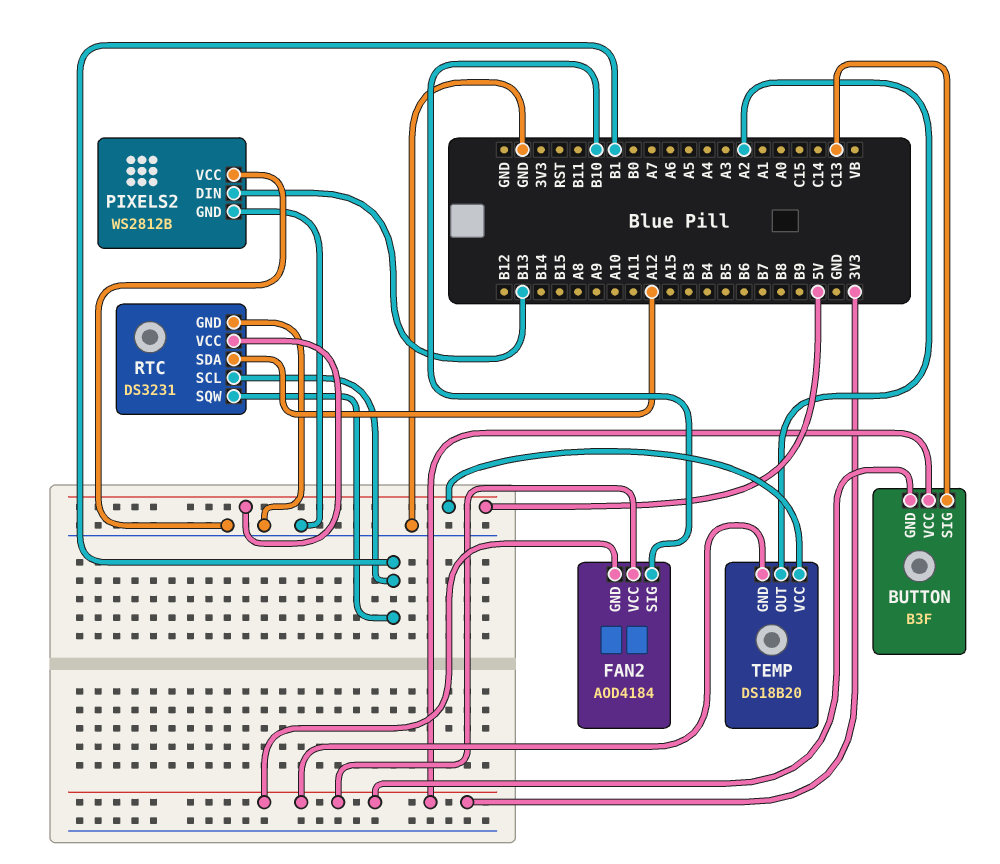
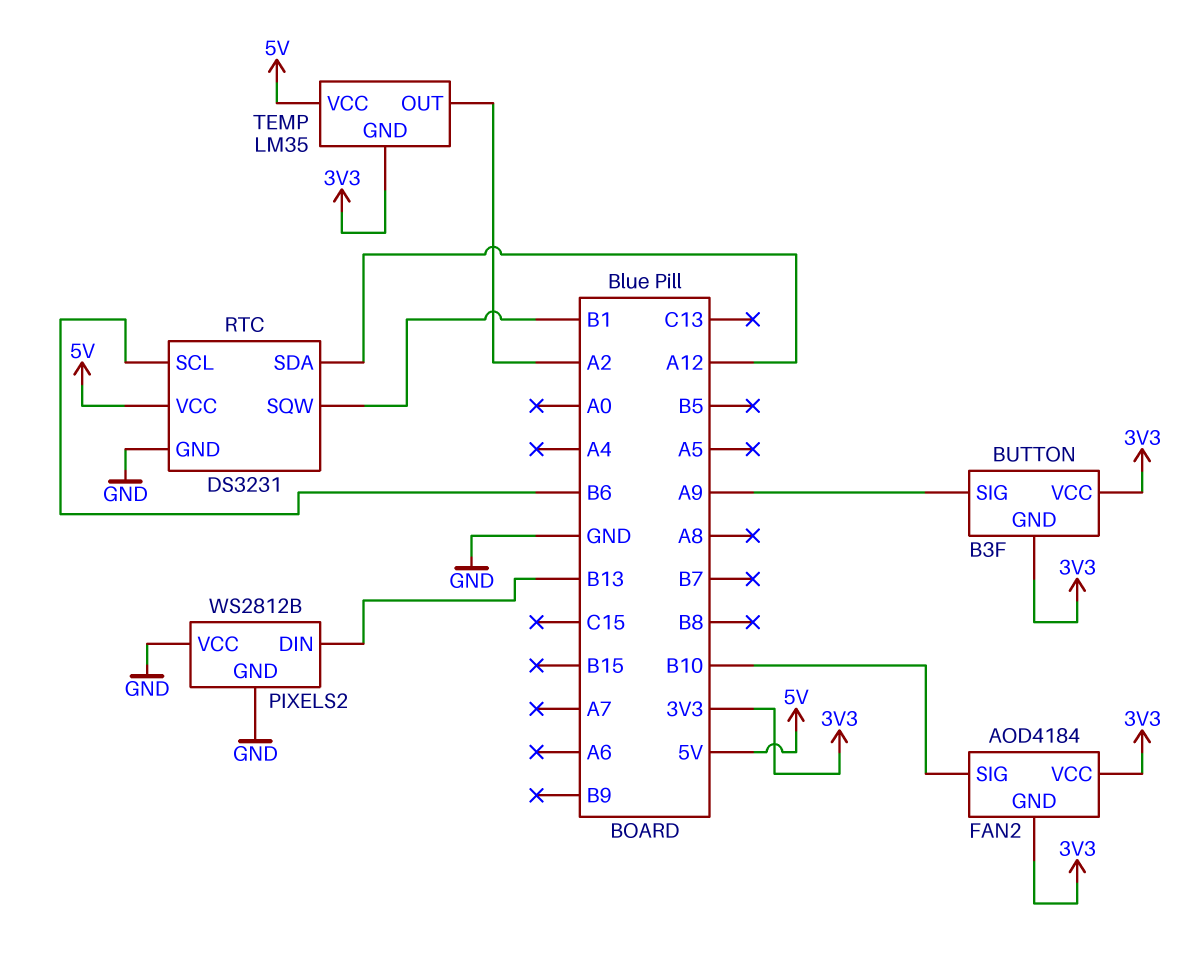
BUTTON pin SIG: C13 -> A9
RTC pin SCL: B1 -> B6
TEMP: DS18B20 -> LM35

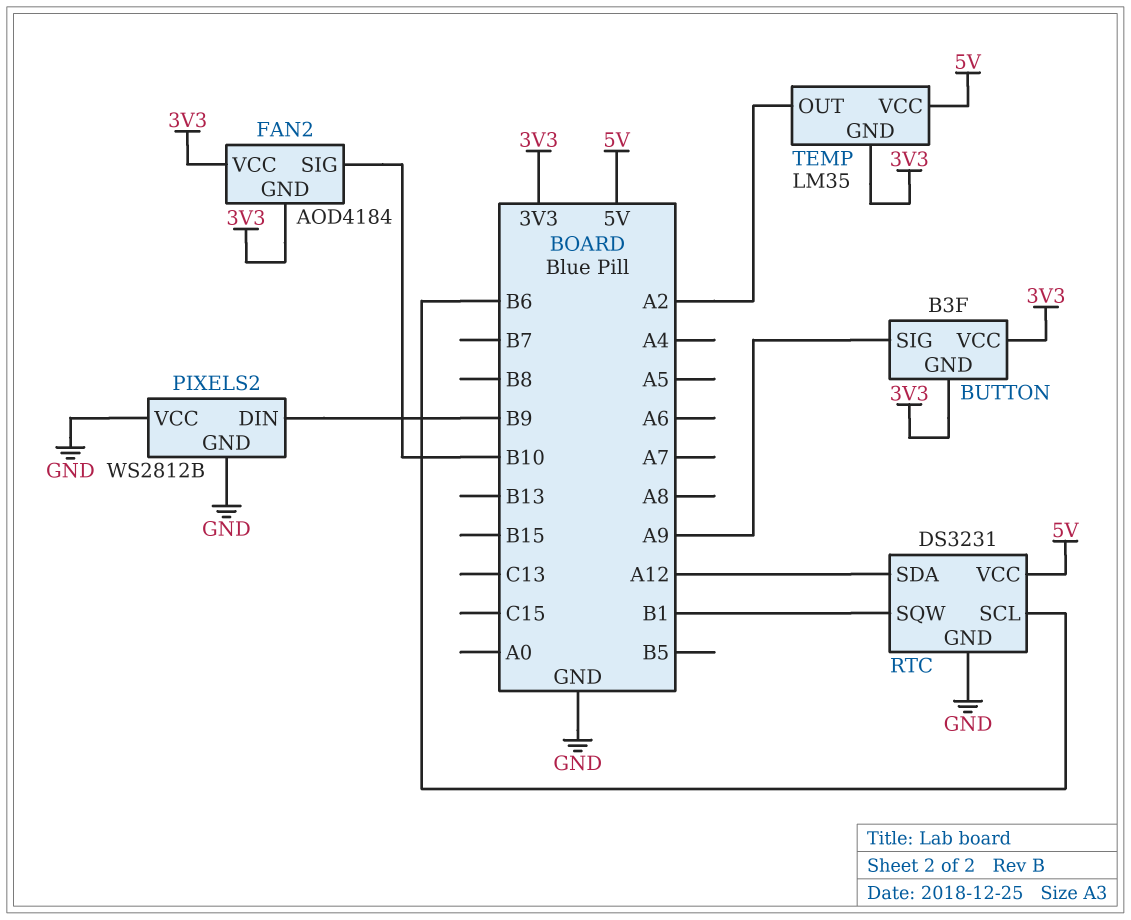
PIXELS2 pin DIN: B13 -> B9

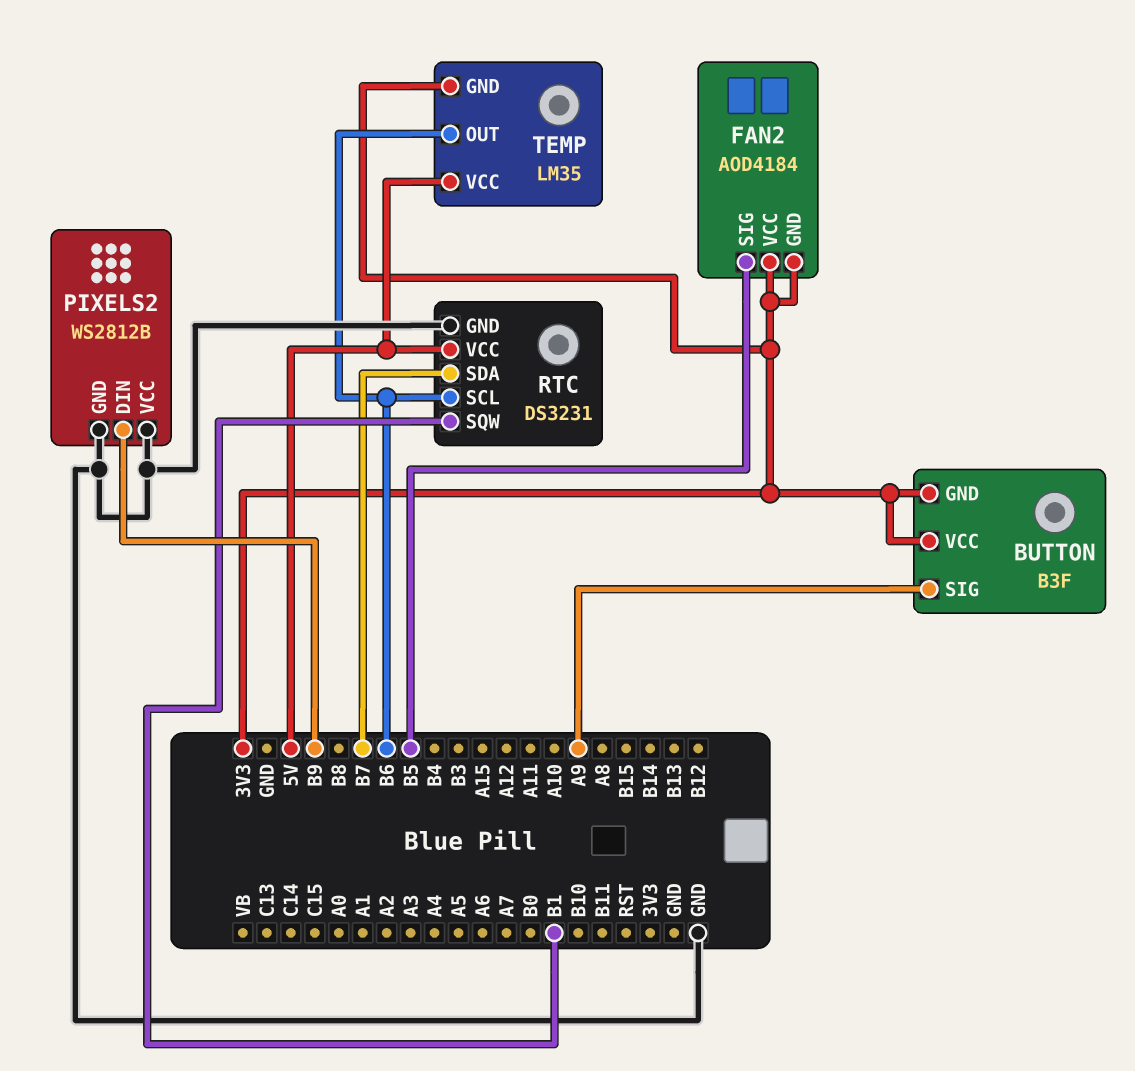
FAN2 pin SIG: B10 -> B5
RTC pin SDA: A12 -> B7
TEMP pin OUT: A2 -> B6

